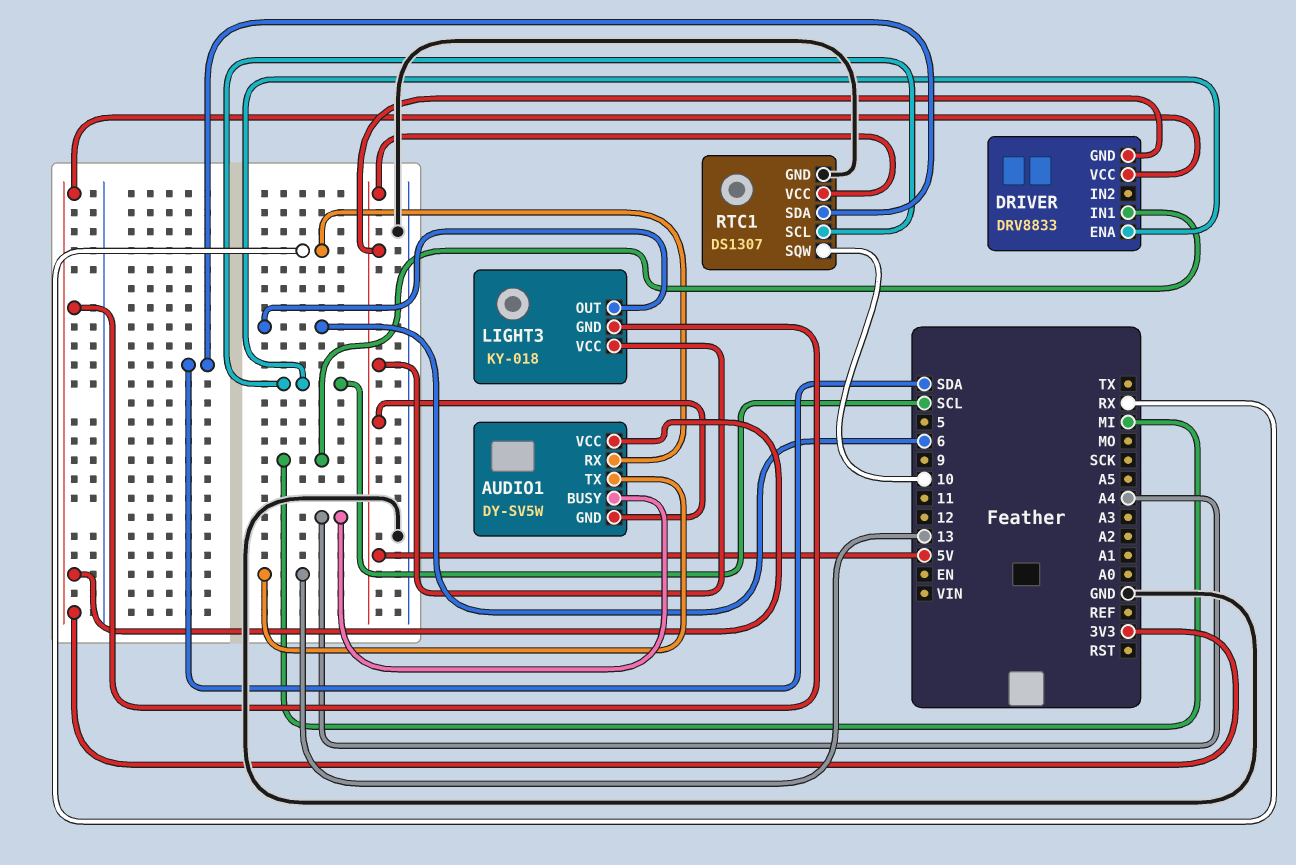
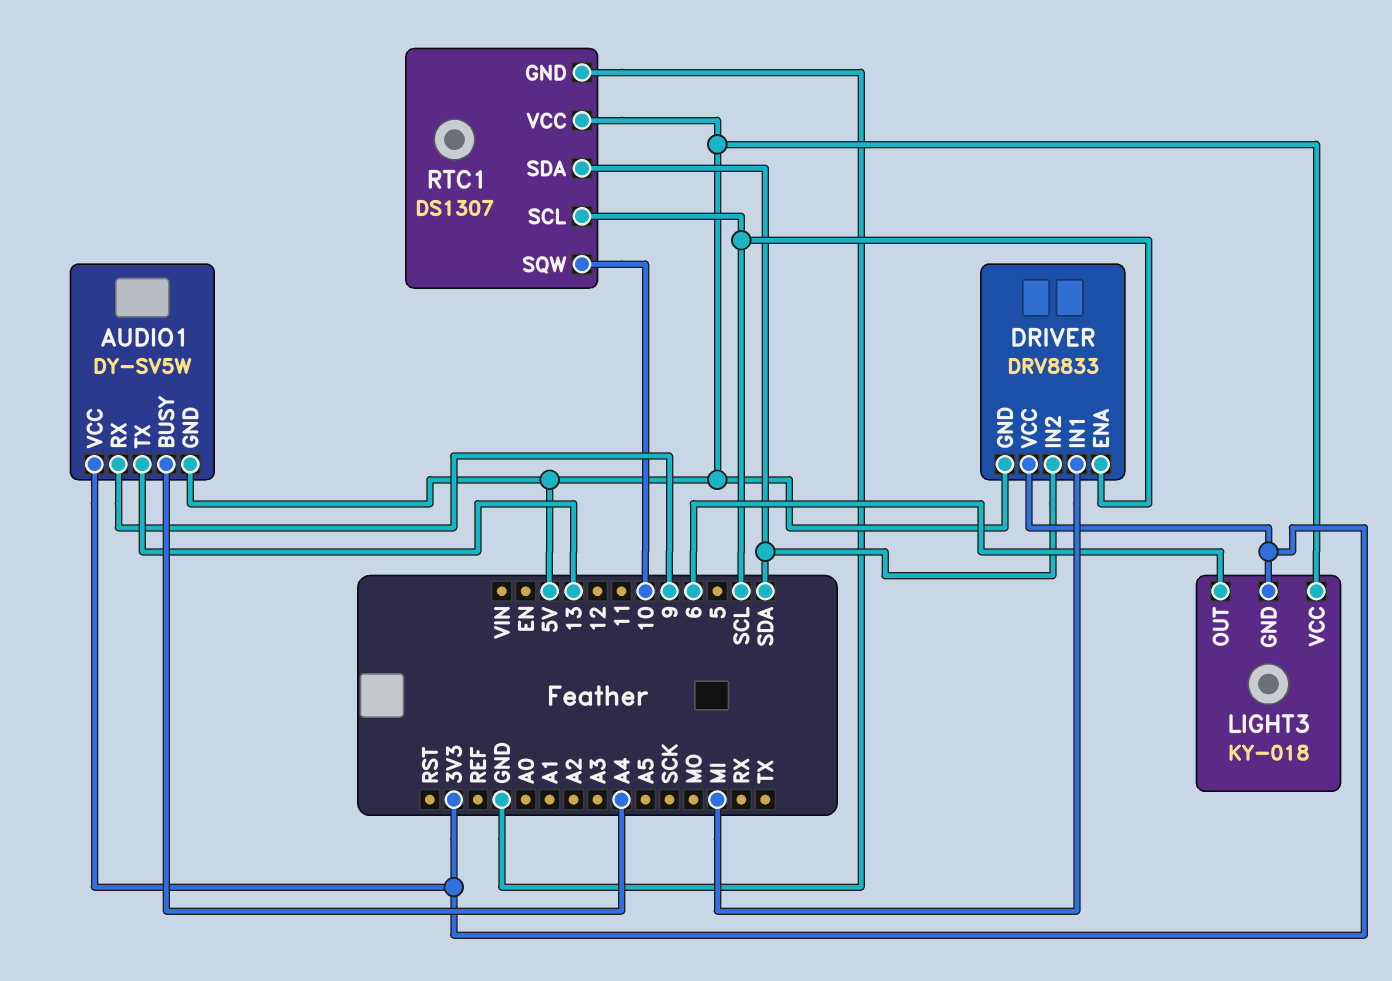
AUDIO1 pin RX: RX -> 9
DRIVER pin IN2: none -> SDA

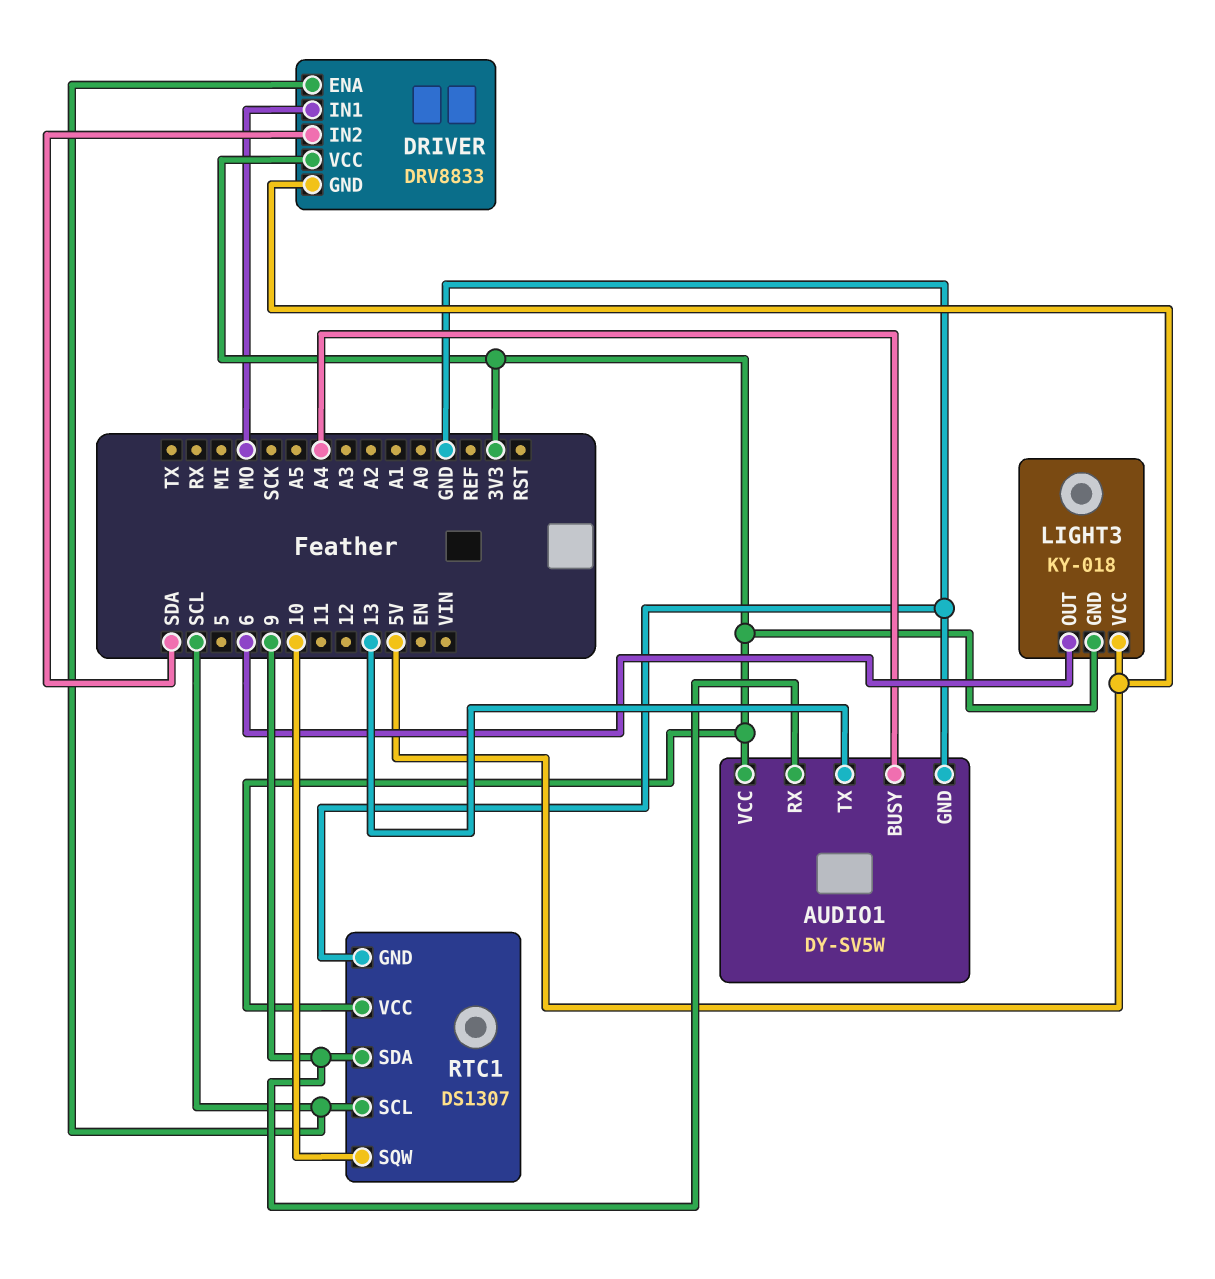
AUDIO1 pin GND: 5V -> GND
DRIVER pin IN1: MI -> MO
RTC1 pin SDA: SDA -> 9
RTC1 pin VCC: 5V -> 3V3

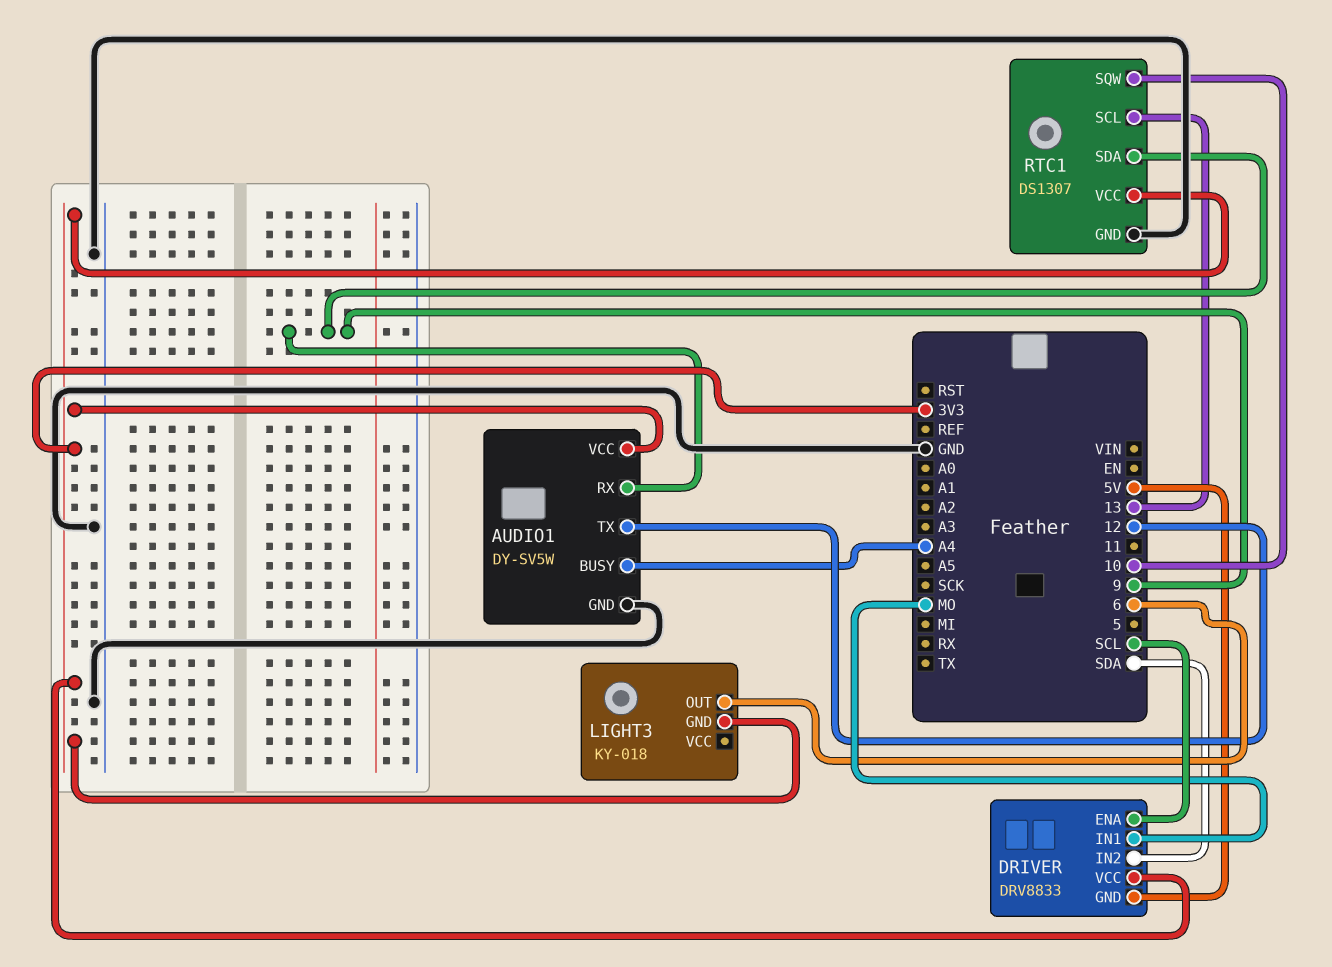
AUDIO1 pin TX: 13 -> 12
LIGHT3 pin VCC: 5V -> none
RTC1 pin SCL: SCL -> 13

